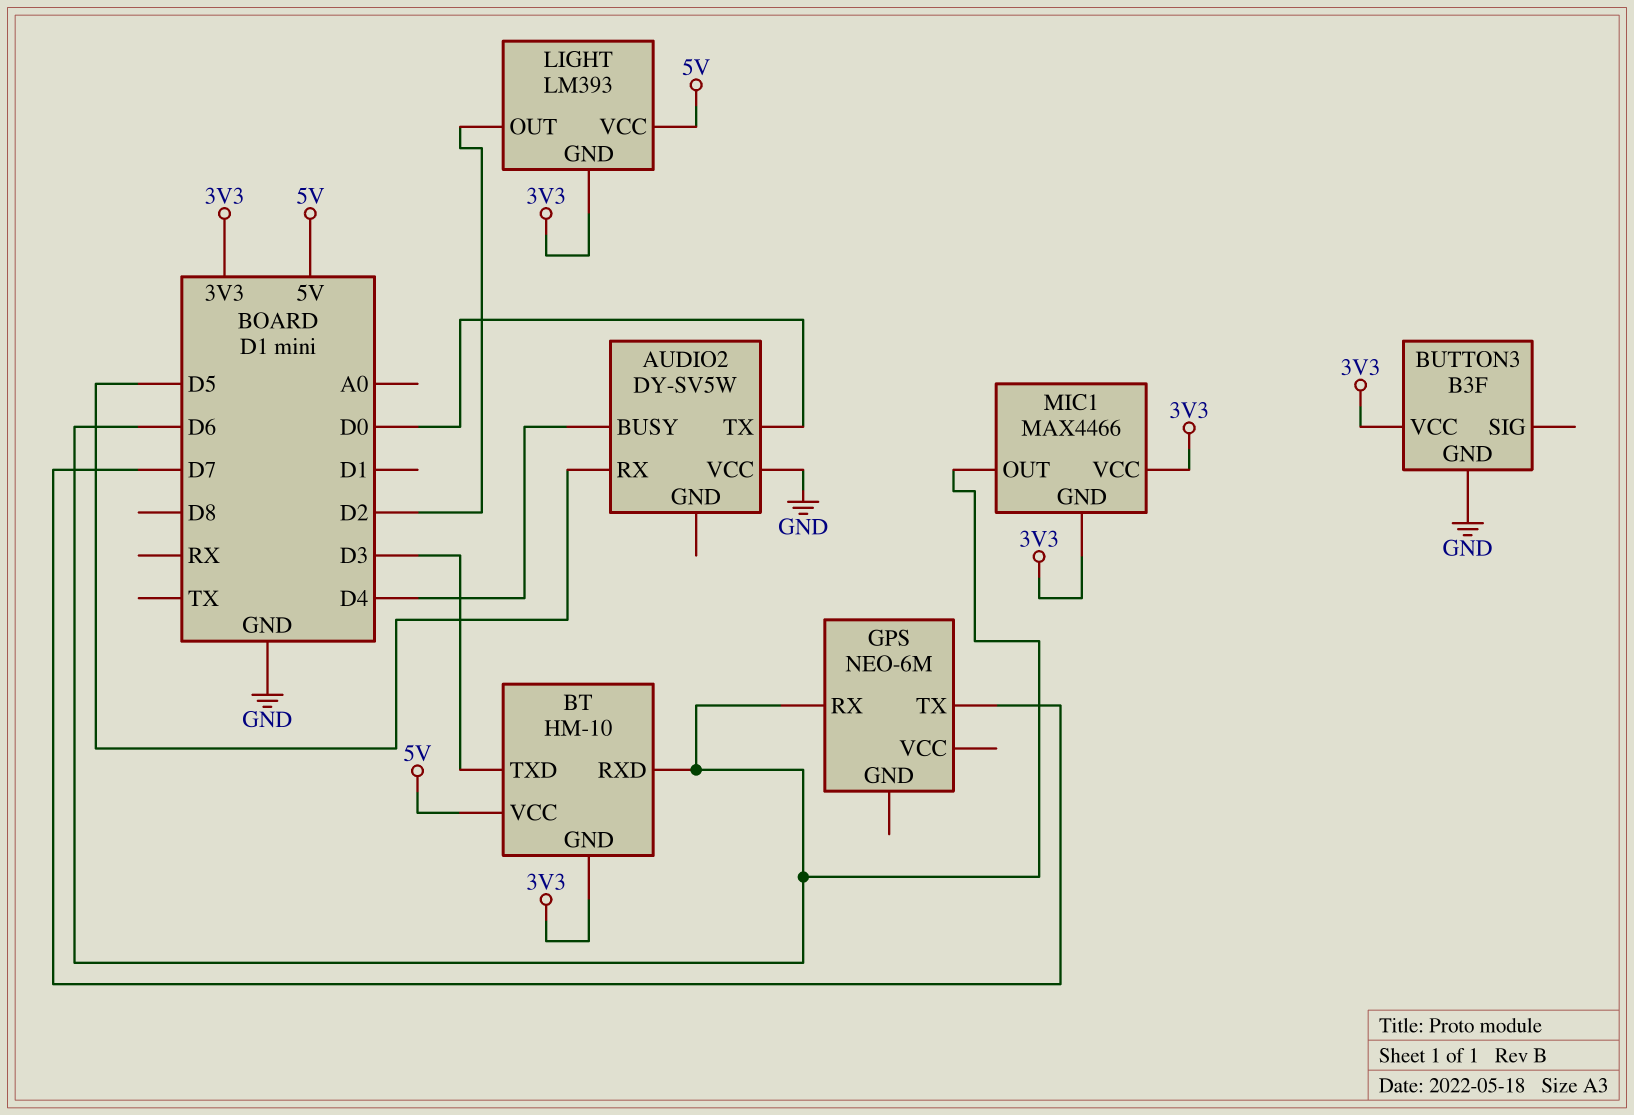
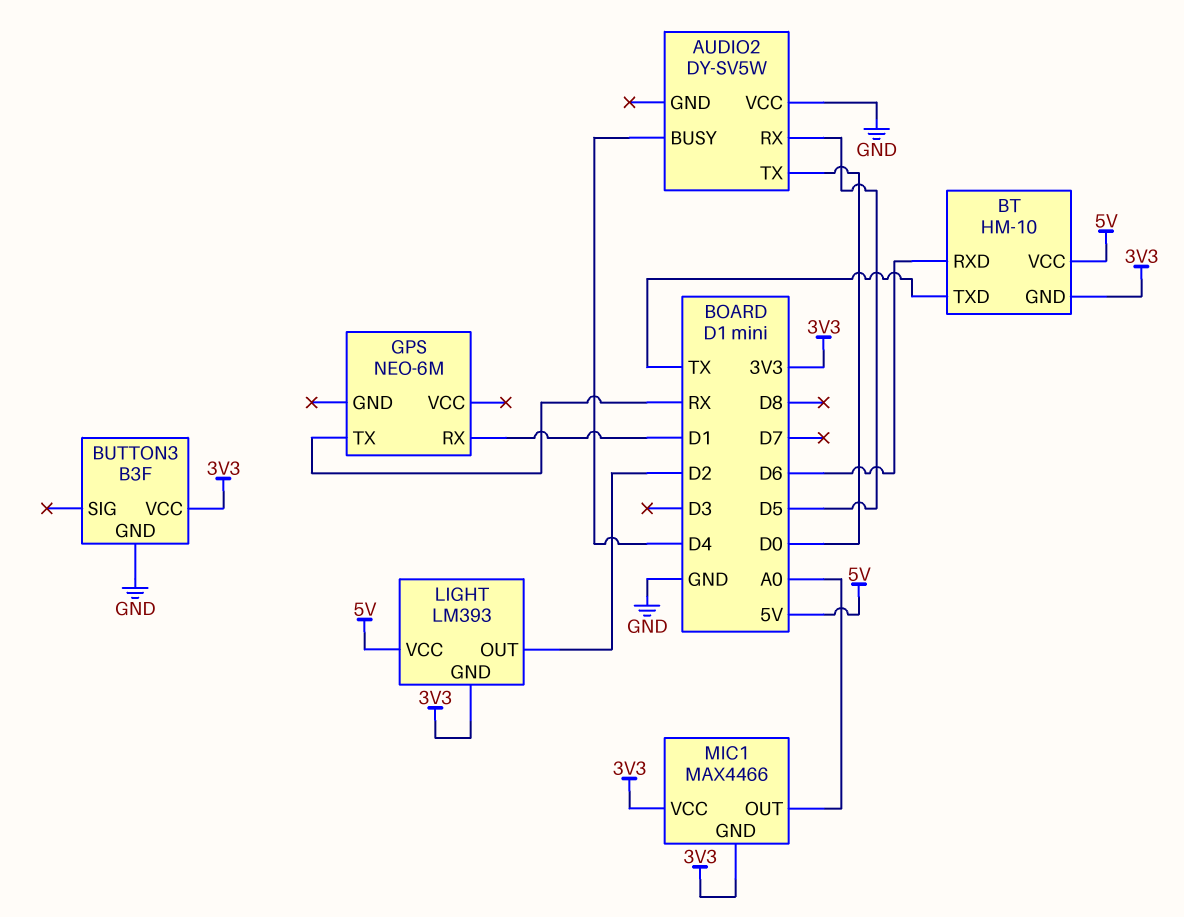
BT pin TXD: D3 -> TX
GPS pin RX: D6 -> D1
GPS pin TX: D7 -> RX
MIC1 pin OUT: D6 -> A0

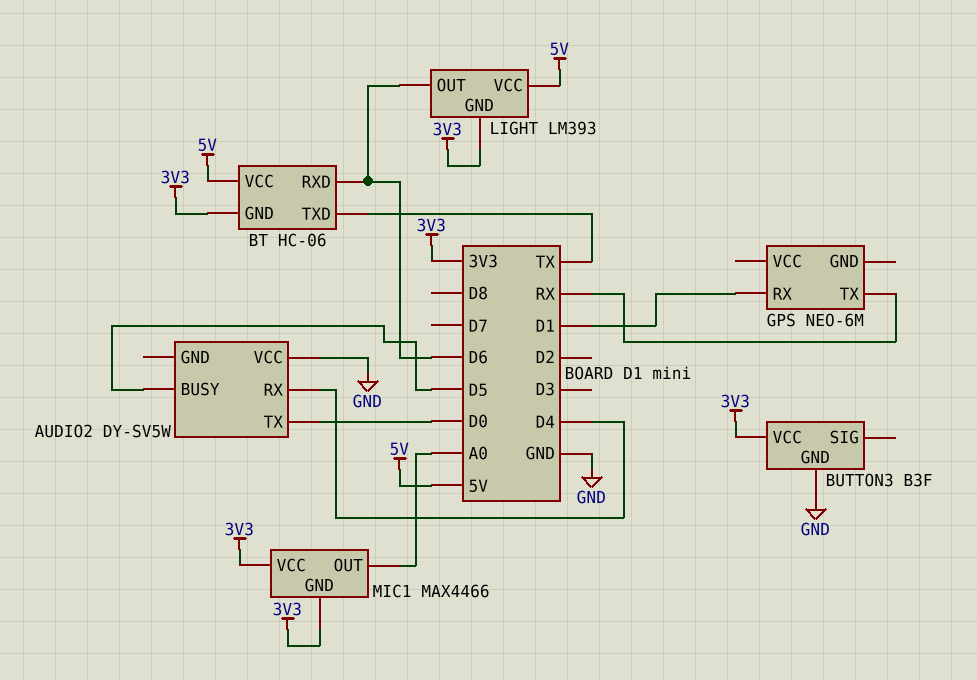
AUDIO2 pin BUSY: D4 -> D5
AUDIO2 pin RX: D5 -> D4
BT: HM-10 -> HC-06
LIGHT pin OUT: D2 -> D6

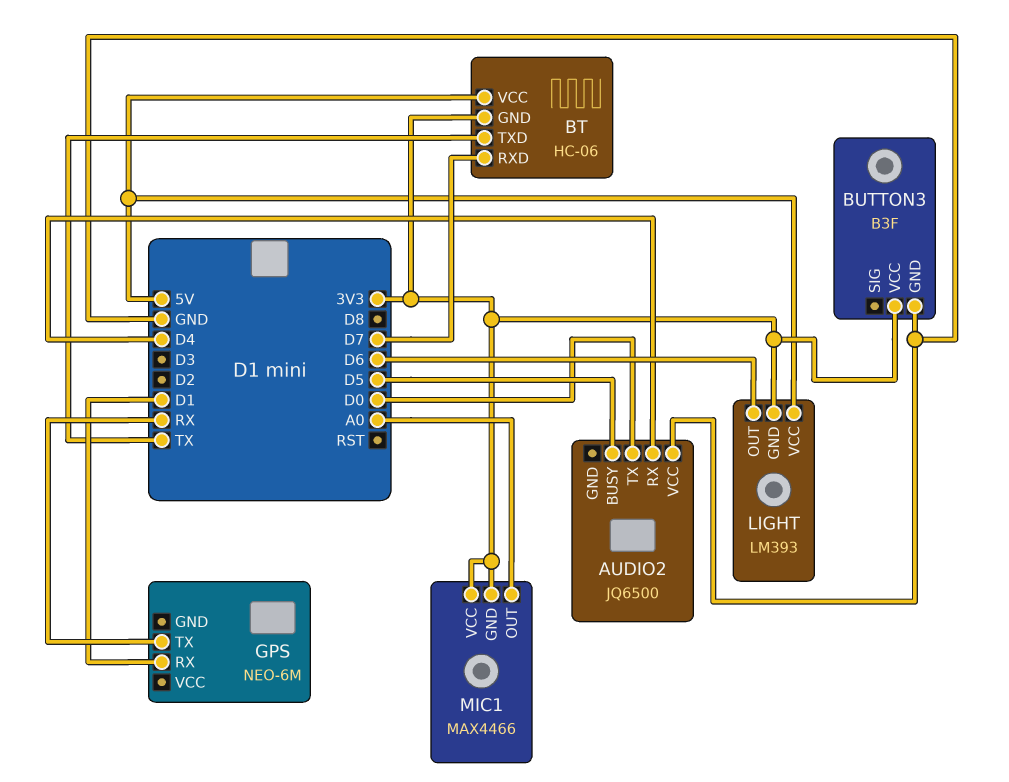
AUDIO2: DY-SV5W -> JQ6500
BT pin RXD: D6 -> D7

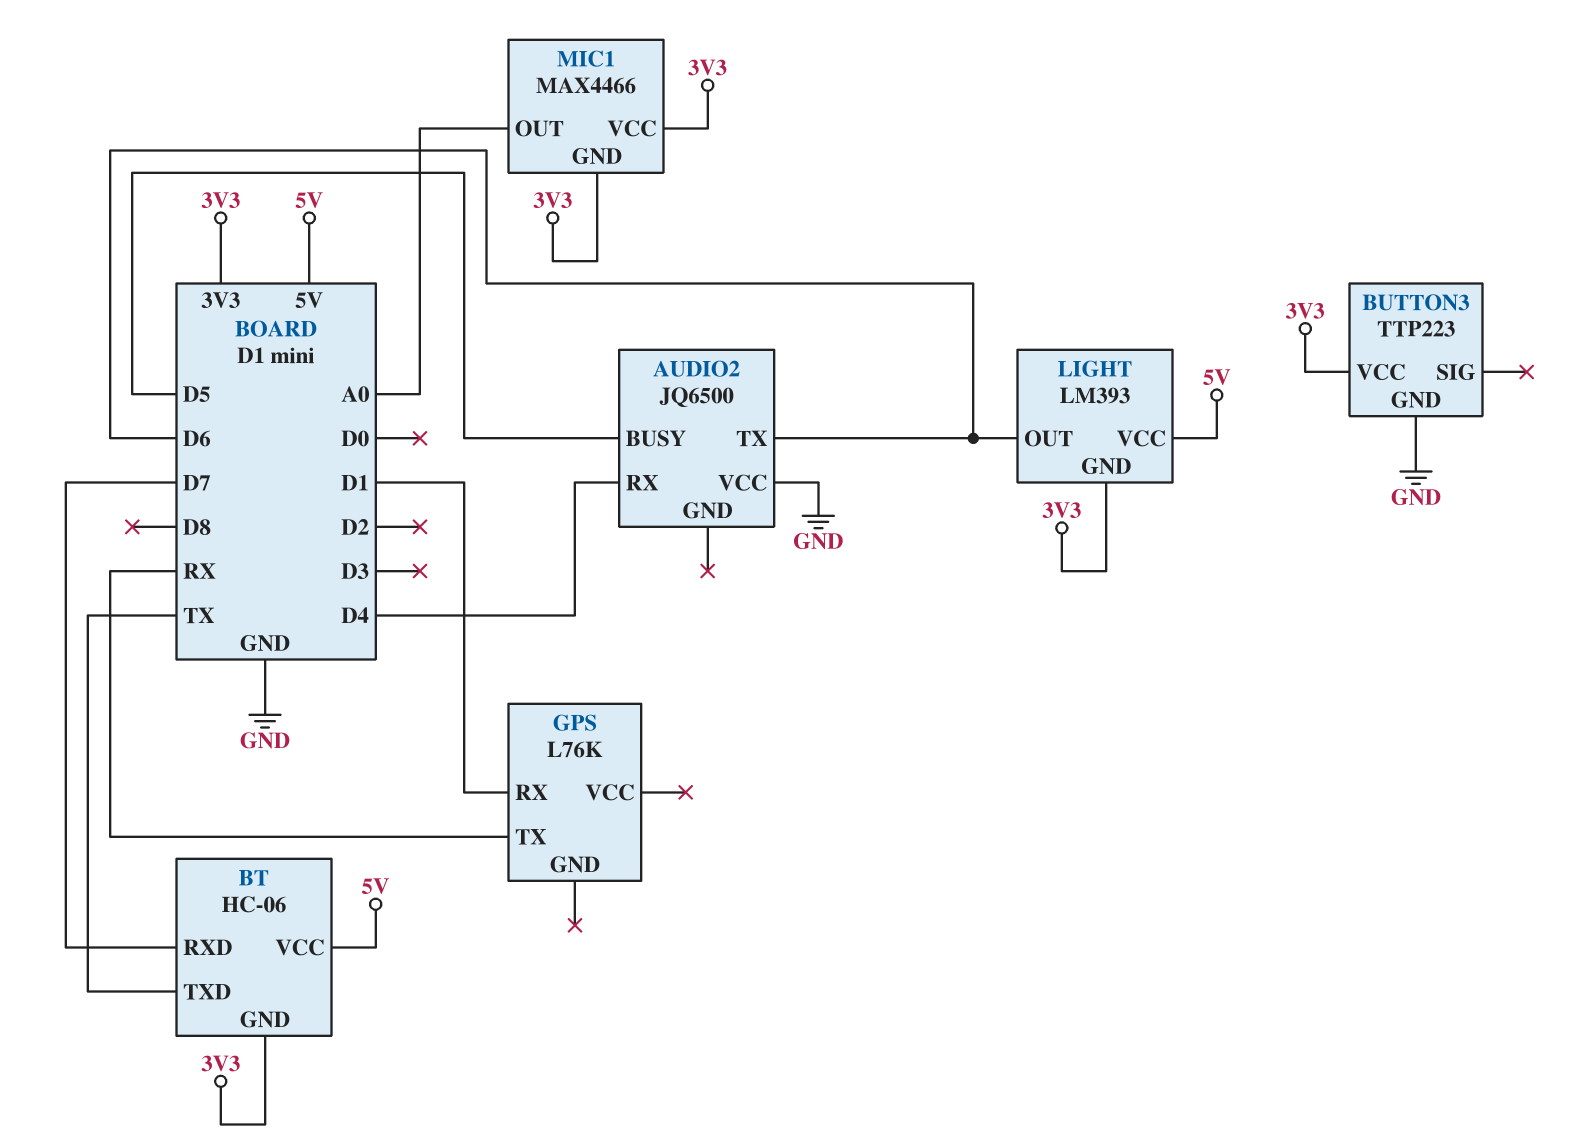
AUDIO2 pin TX: D0 -> D6
BUTTON3: B3F -> TTP223
GPS: NEO-6M -> L76K

